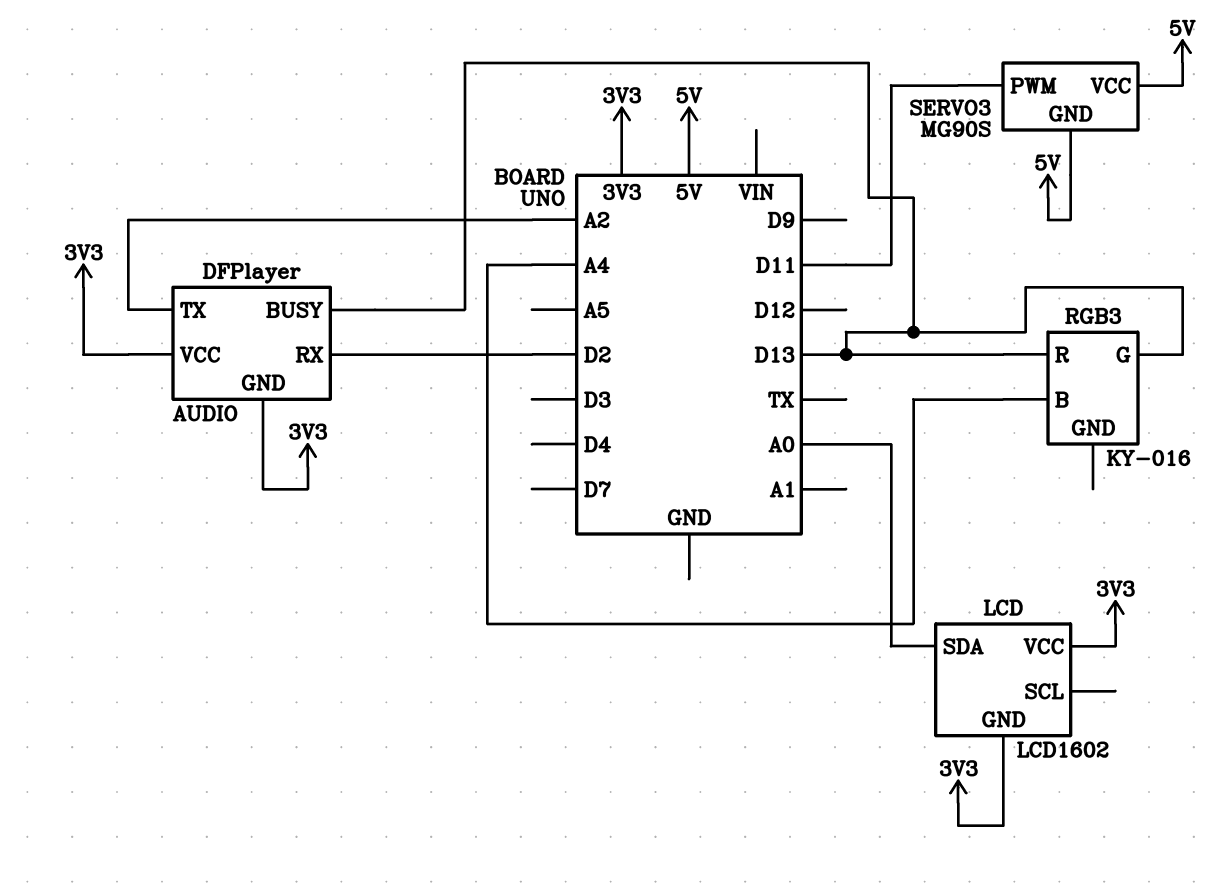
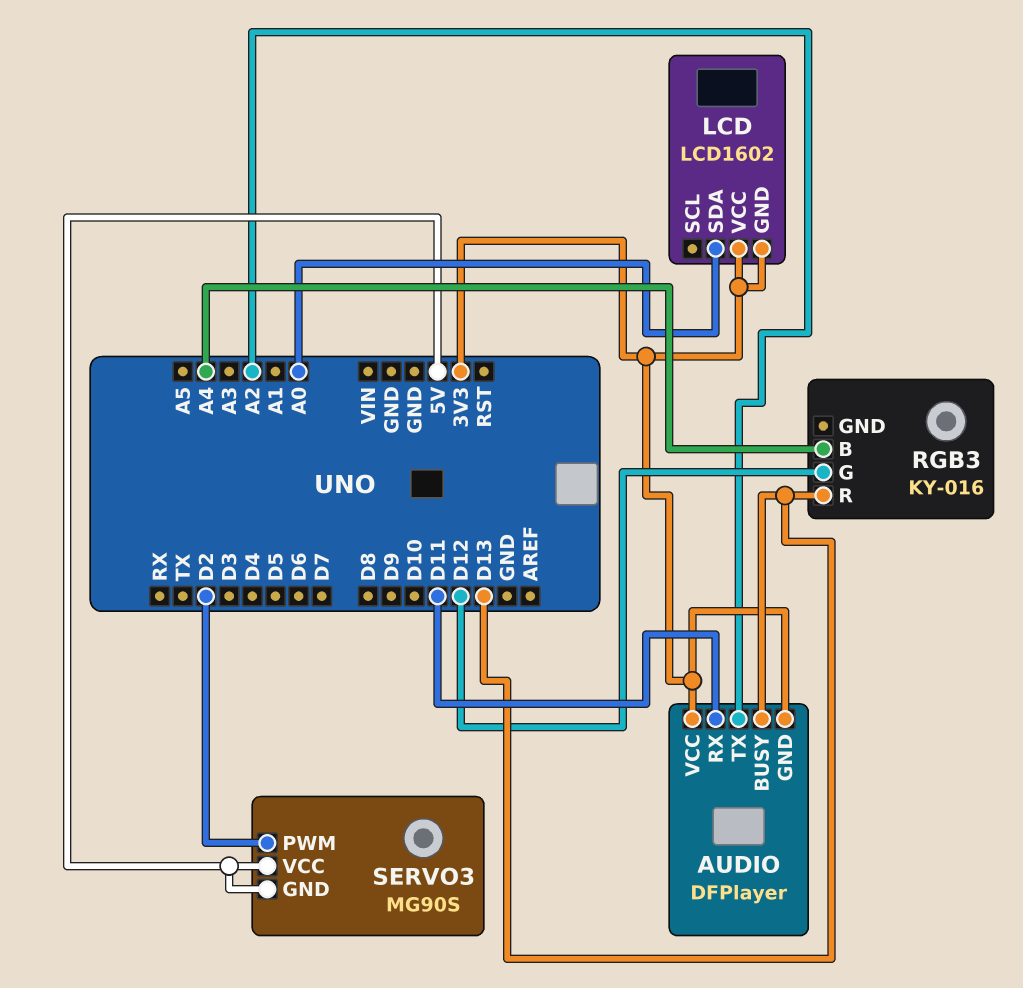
AUDIO pin RX: D2 -> D11
RGB3 pin G: D13 -> D12
SERVO3 pin PWM: D11 -> D2

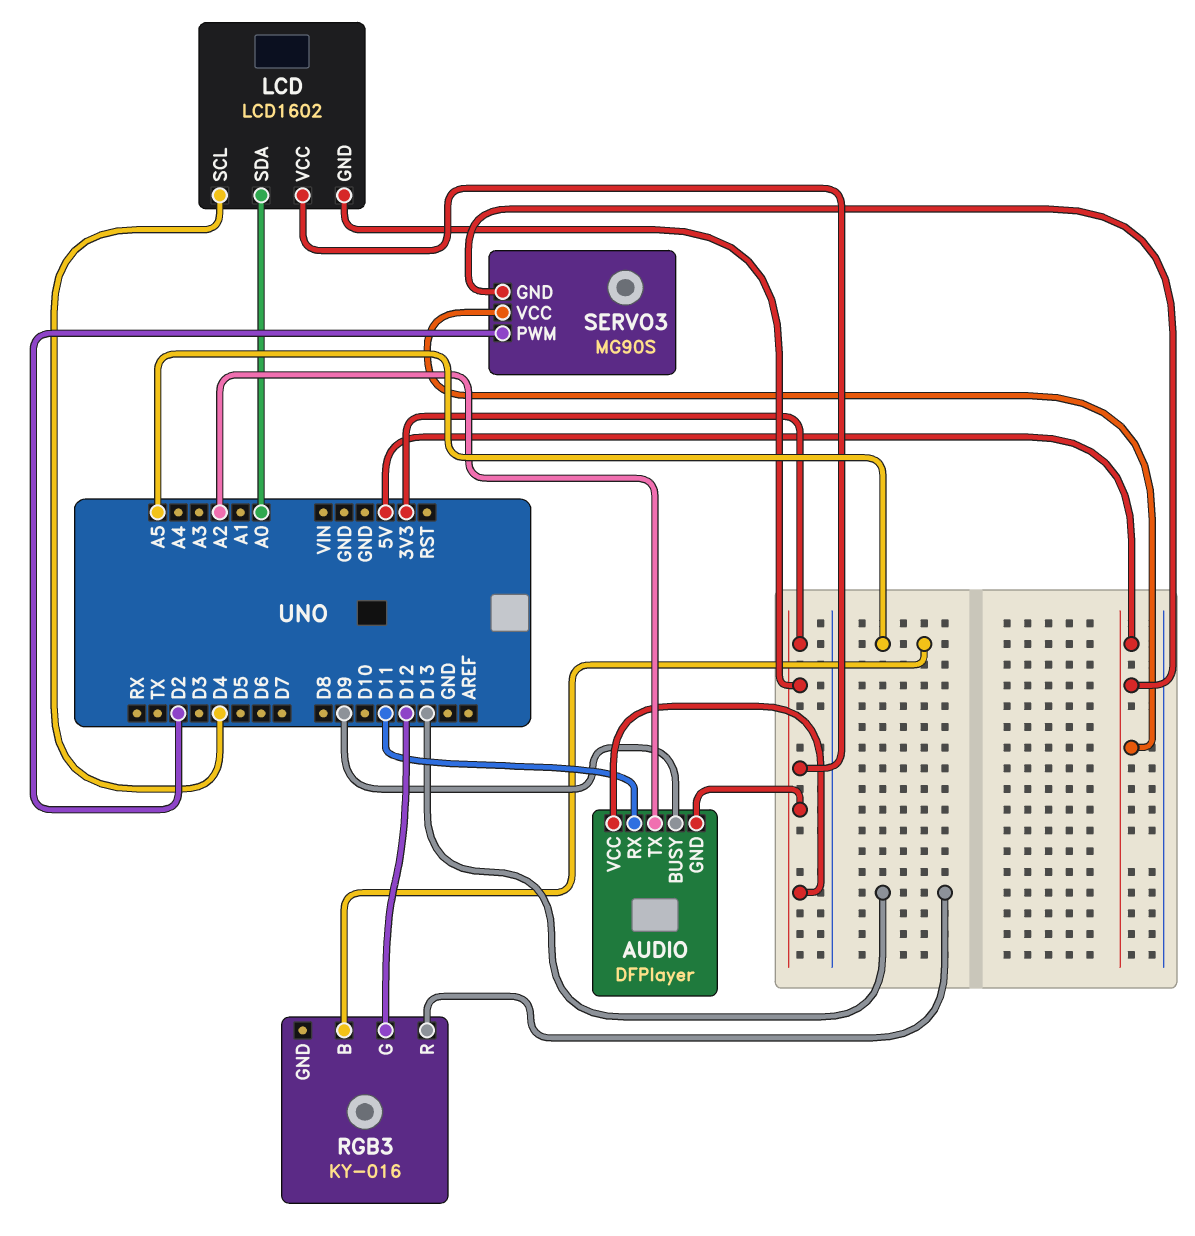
AUDIO pin BUSY: D13 -> D9
LCD pin SCL: none -> D4
RGB3 pin B: A4 -> A5

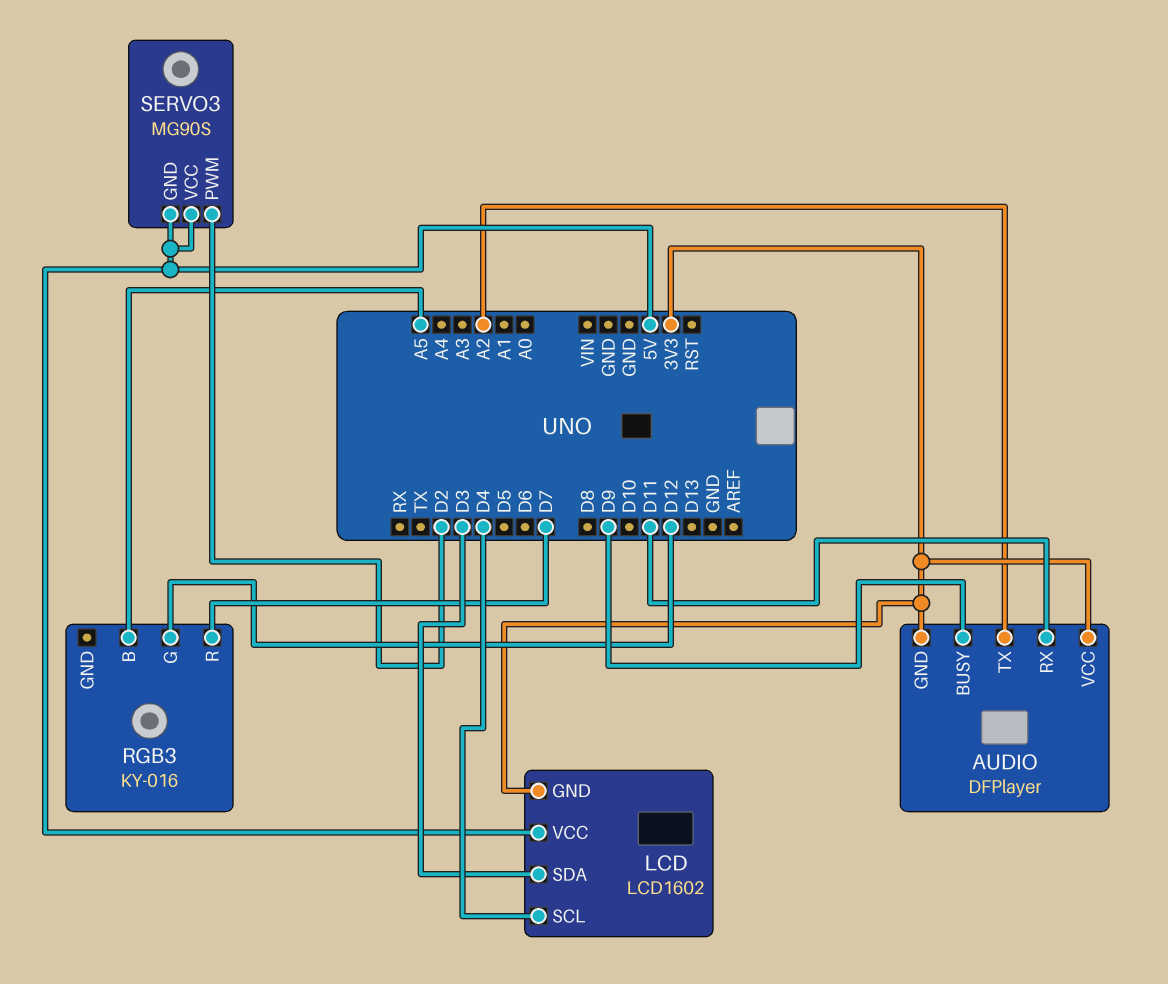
LCD pin SDA: A0 -> D3
LCD pin VCC: 3V3 -> 5V
RGB3 pin R: D13 -> D7

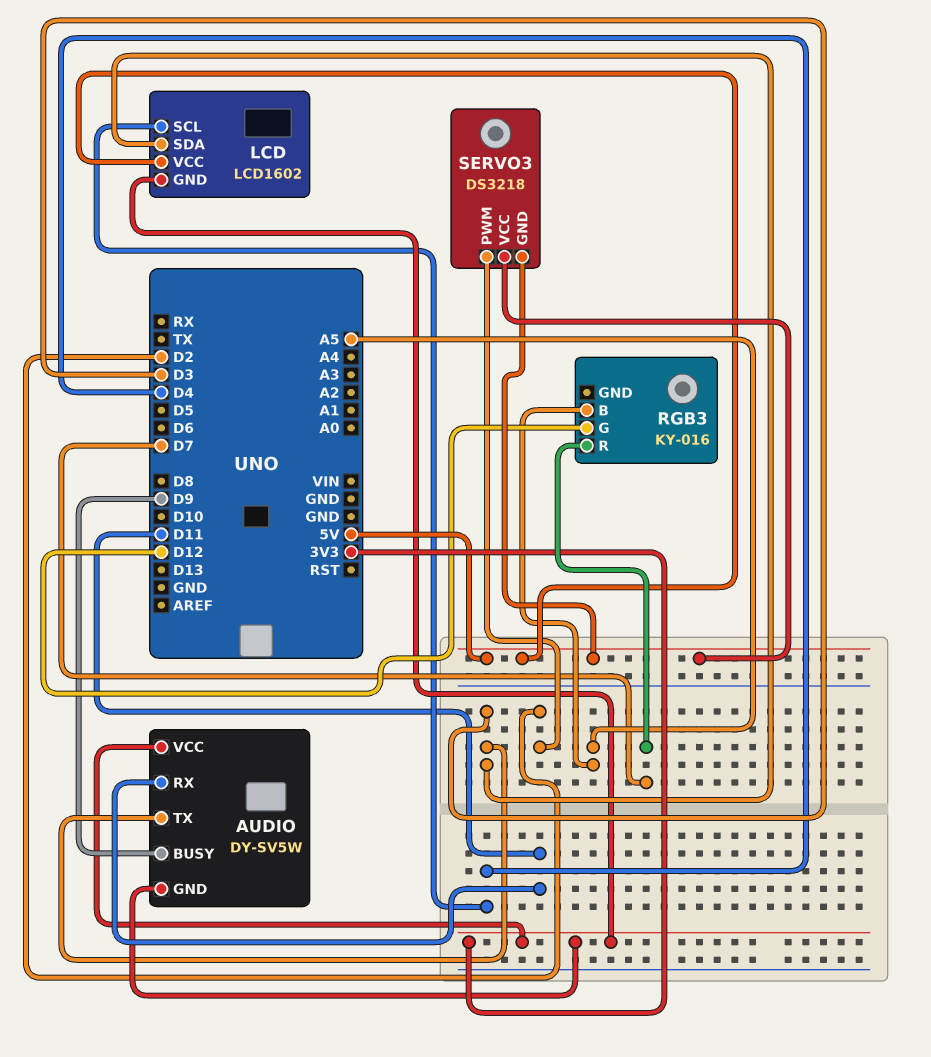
AUDIO: DFPlayer -> DY-SV5W
AUDIO pin TX: A2 -> D3
SERVO3: MG90S -> DS3218

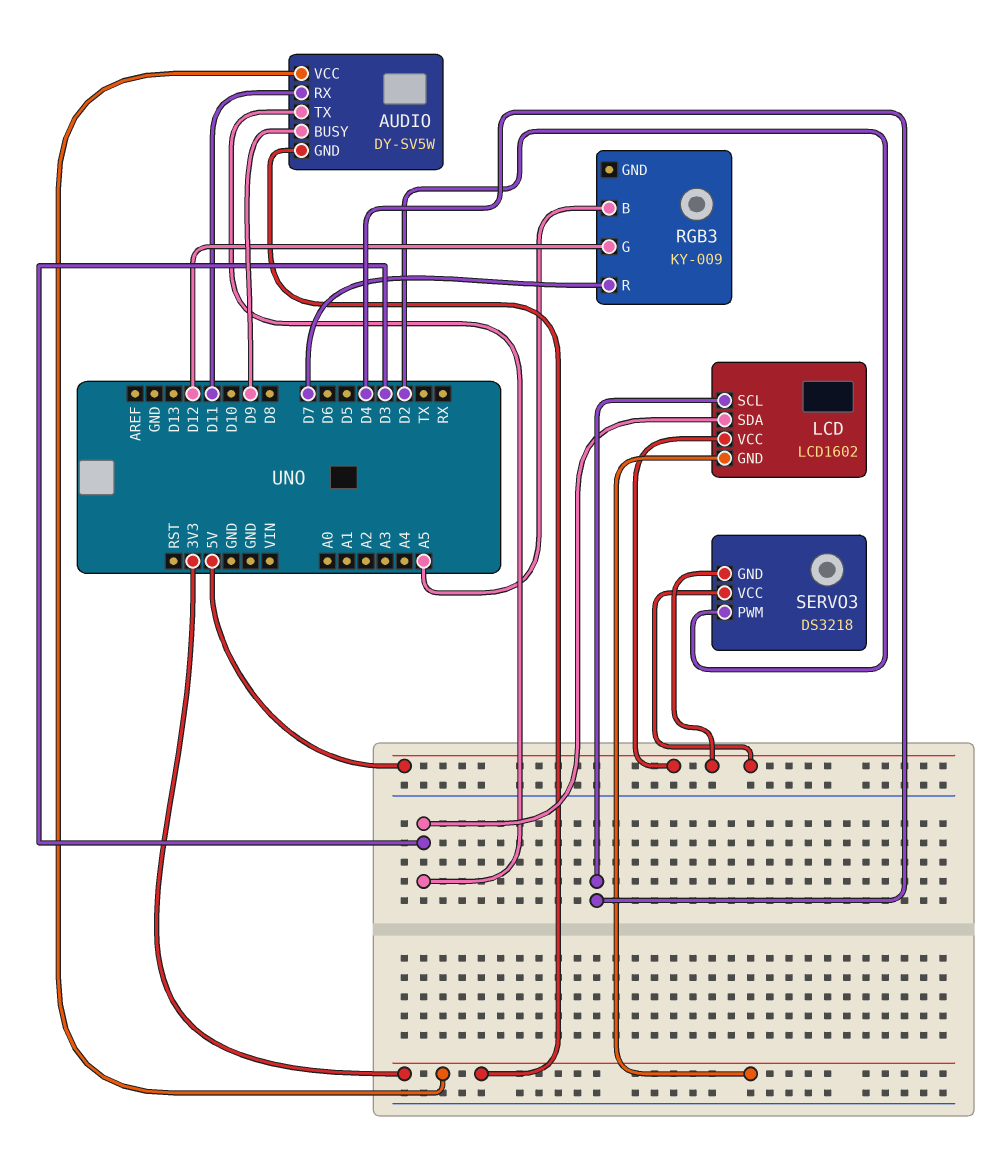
RGB3: KY-016 -> KY-009

